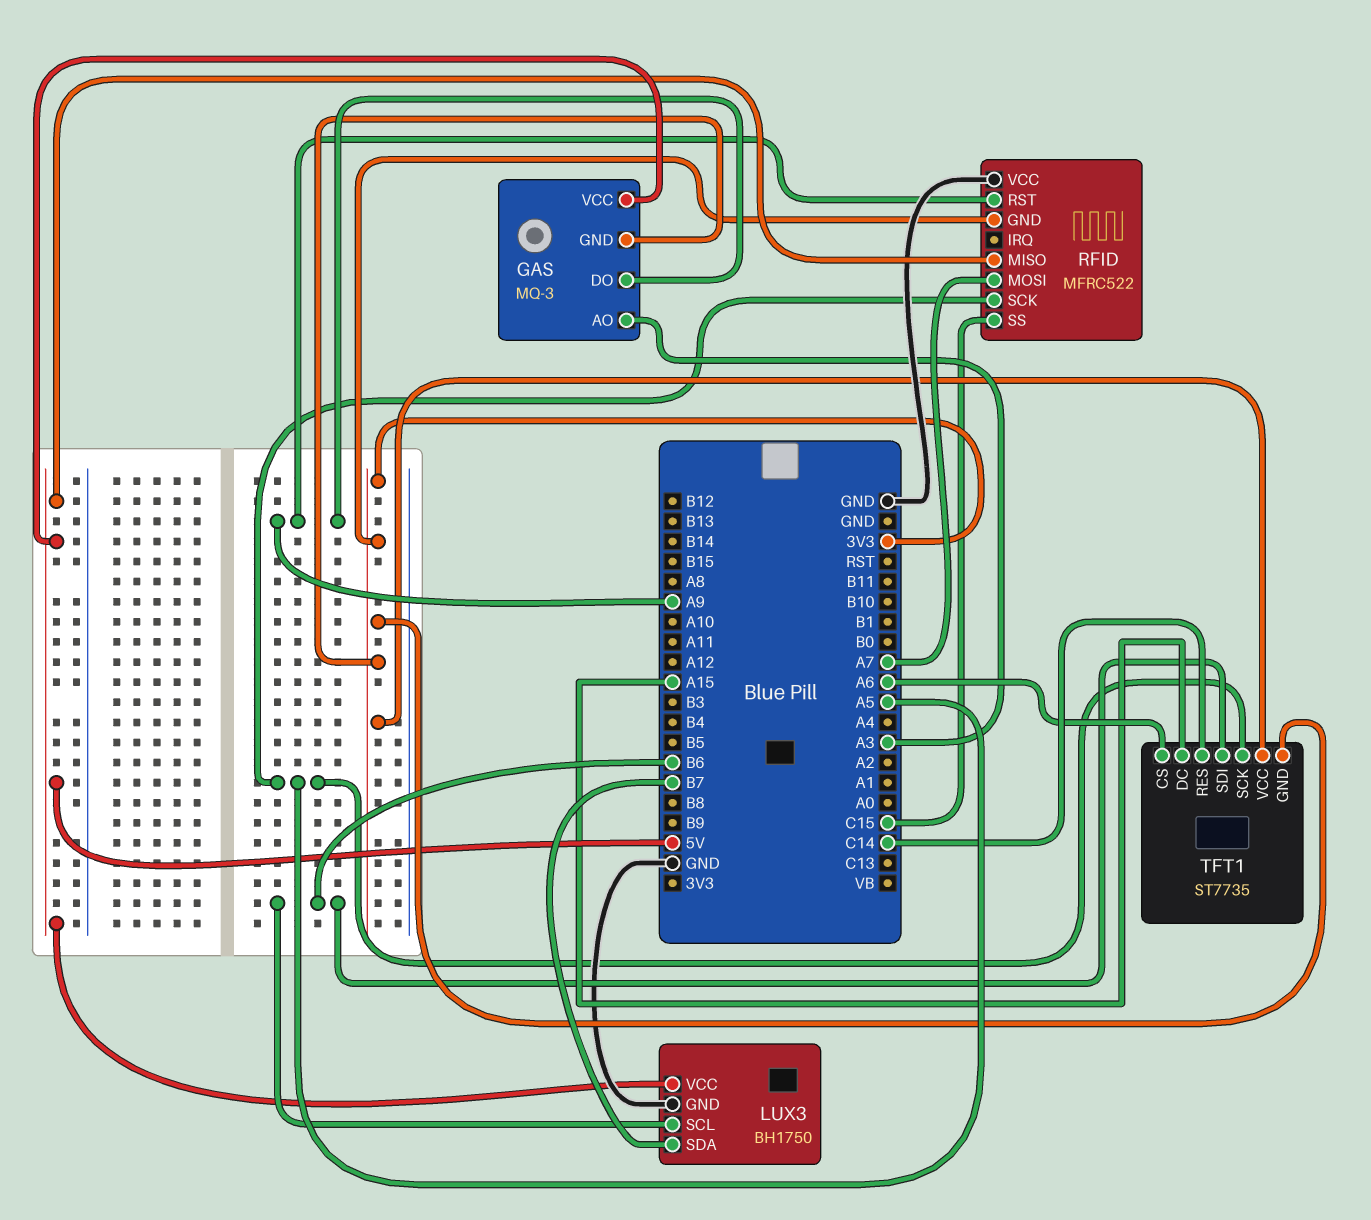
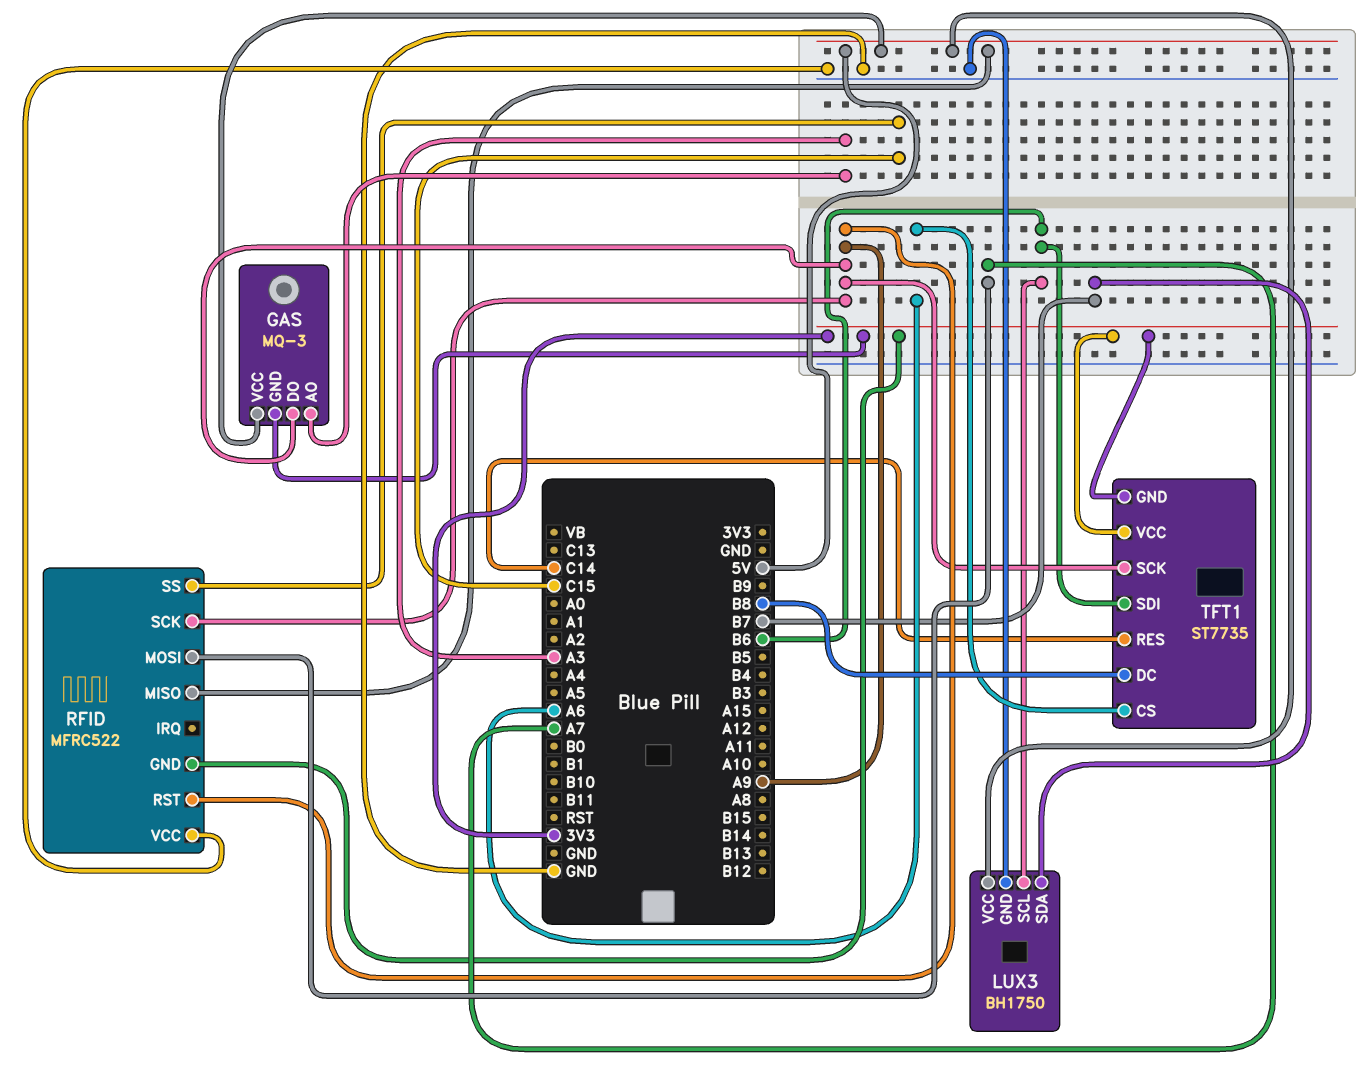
RFID pin SCK: A5 -> A9
TFT1 pin DC: A15 -> B8
TFT1 pin SCK: A5 -> A9

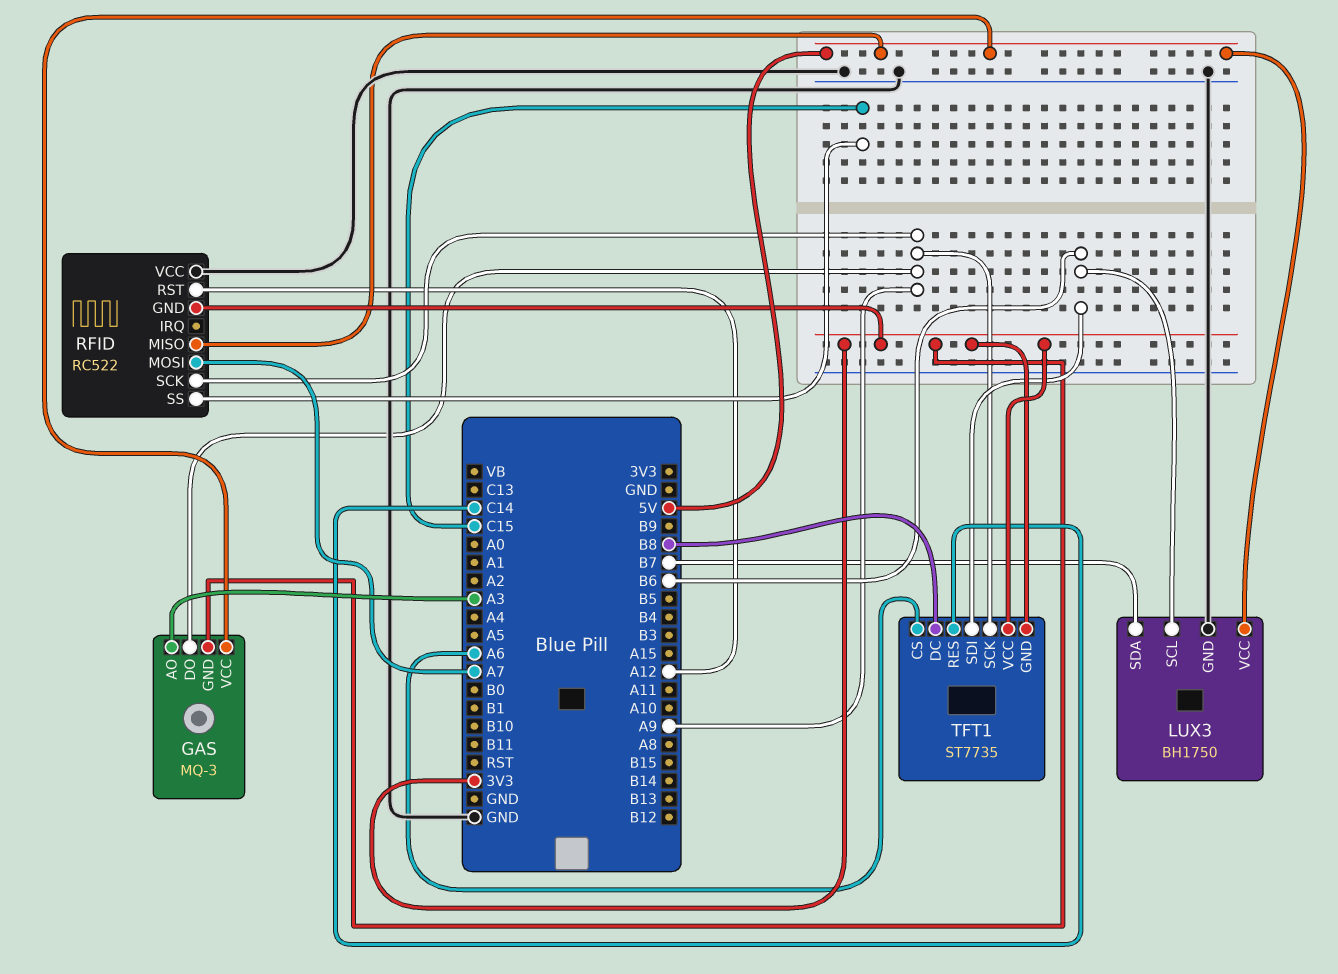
RFID: MFRC522 -> RC522
RFID pin RST: A9 -> A12

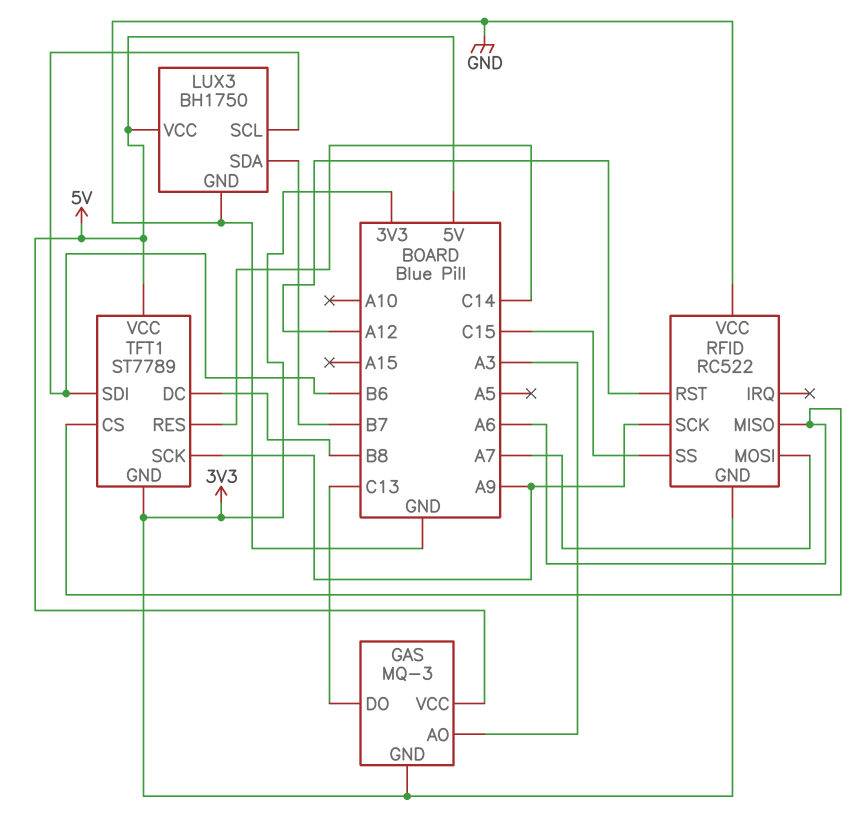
GAS pin DO: A9 -> C13
RFID pin MISO: 5V -> A6
TFT1: ST7735 -> ST7789
TFT1 pin VCC: 3V3 -> 5V

